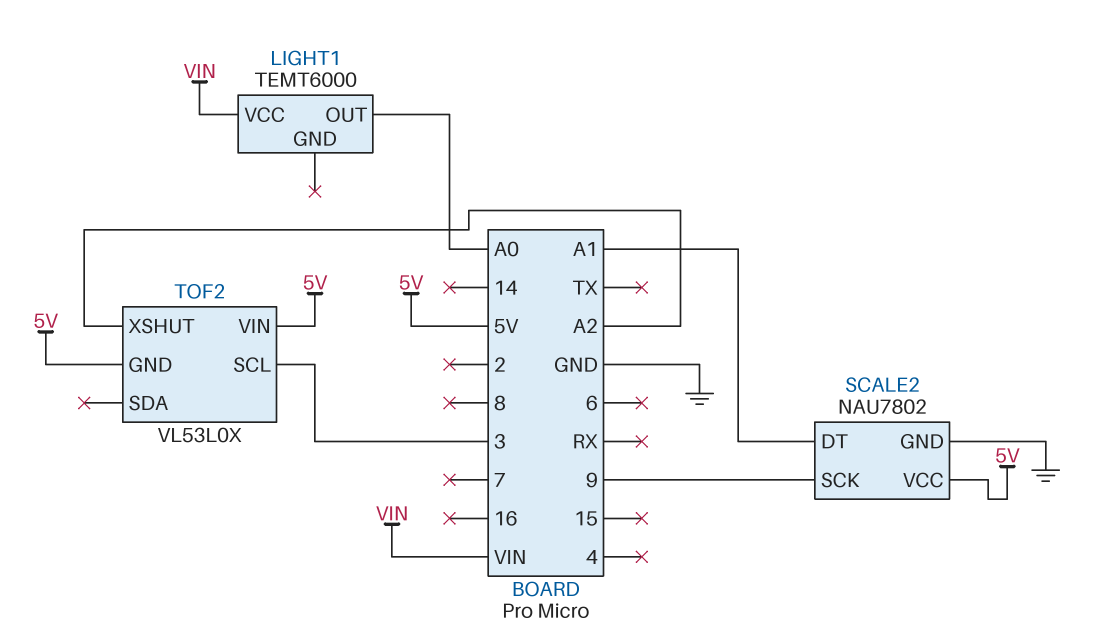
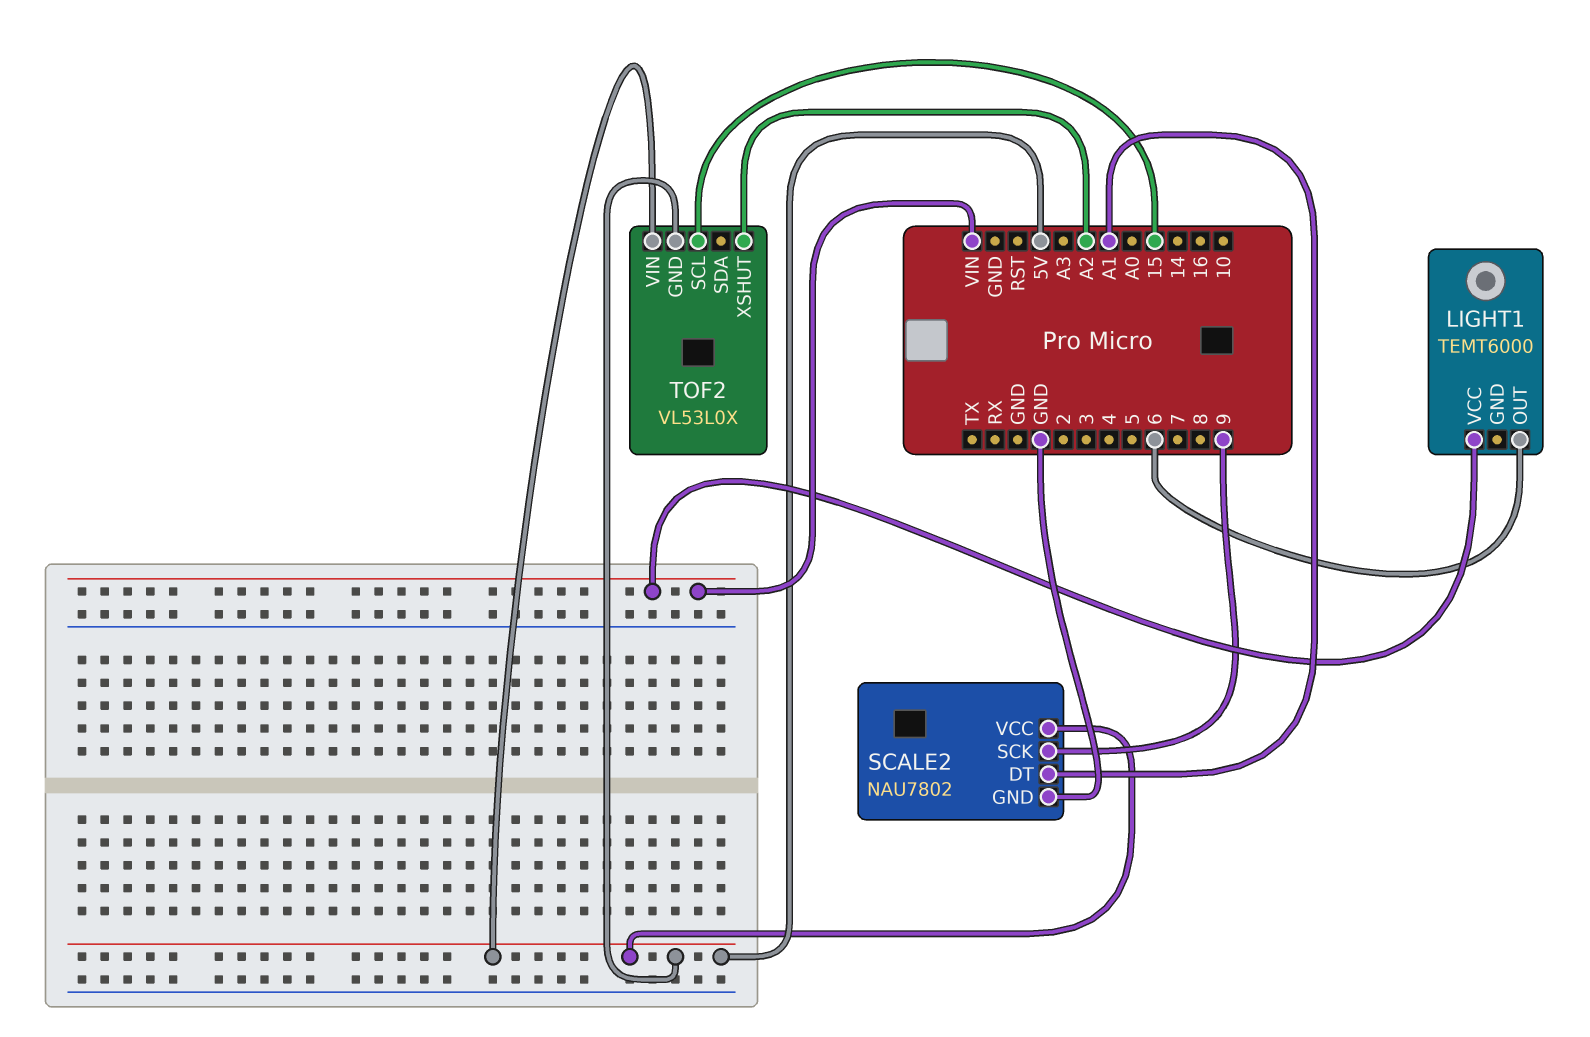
LIGHT1 pin OUT: A0 -> 6
TOF2 pin SCL: 3 -> 15

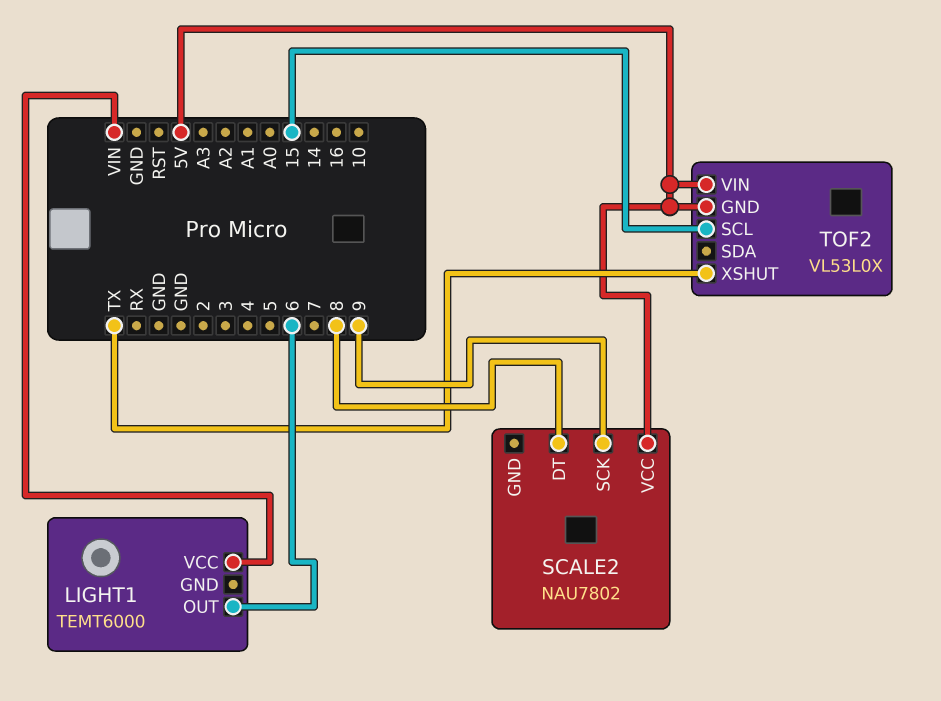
SCALE2 pin DT: A1 -> 8
SCALE2 pin GND: GND -> none
TOF2 pin XSHUT: A2 -> TX

